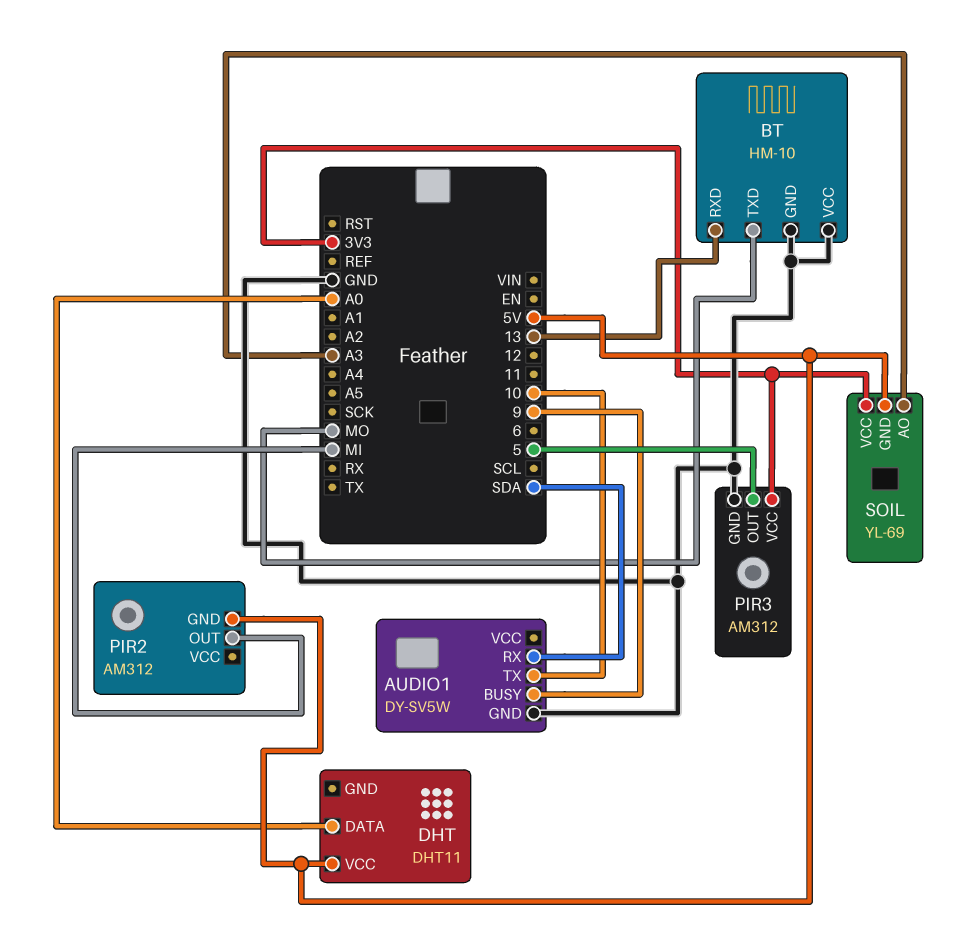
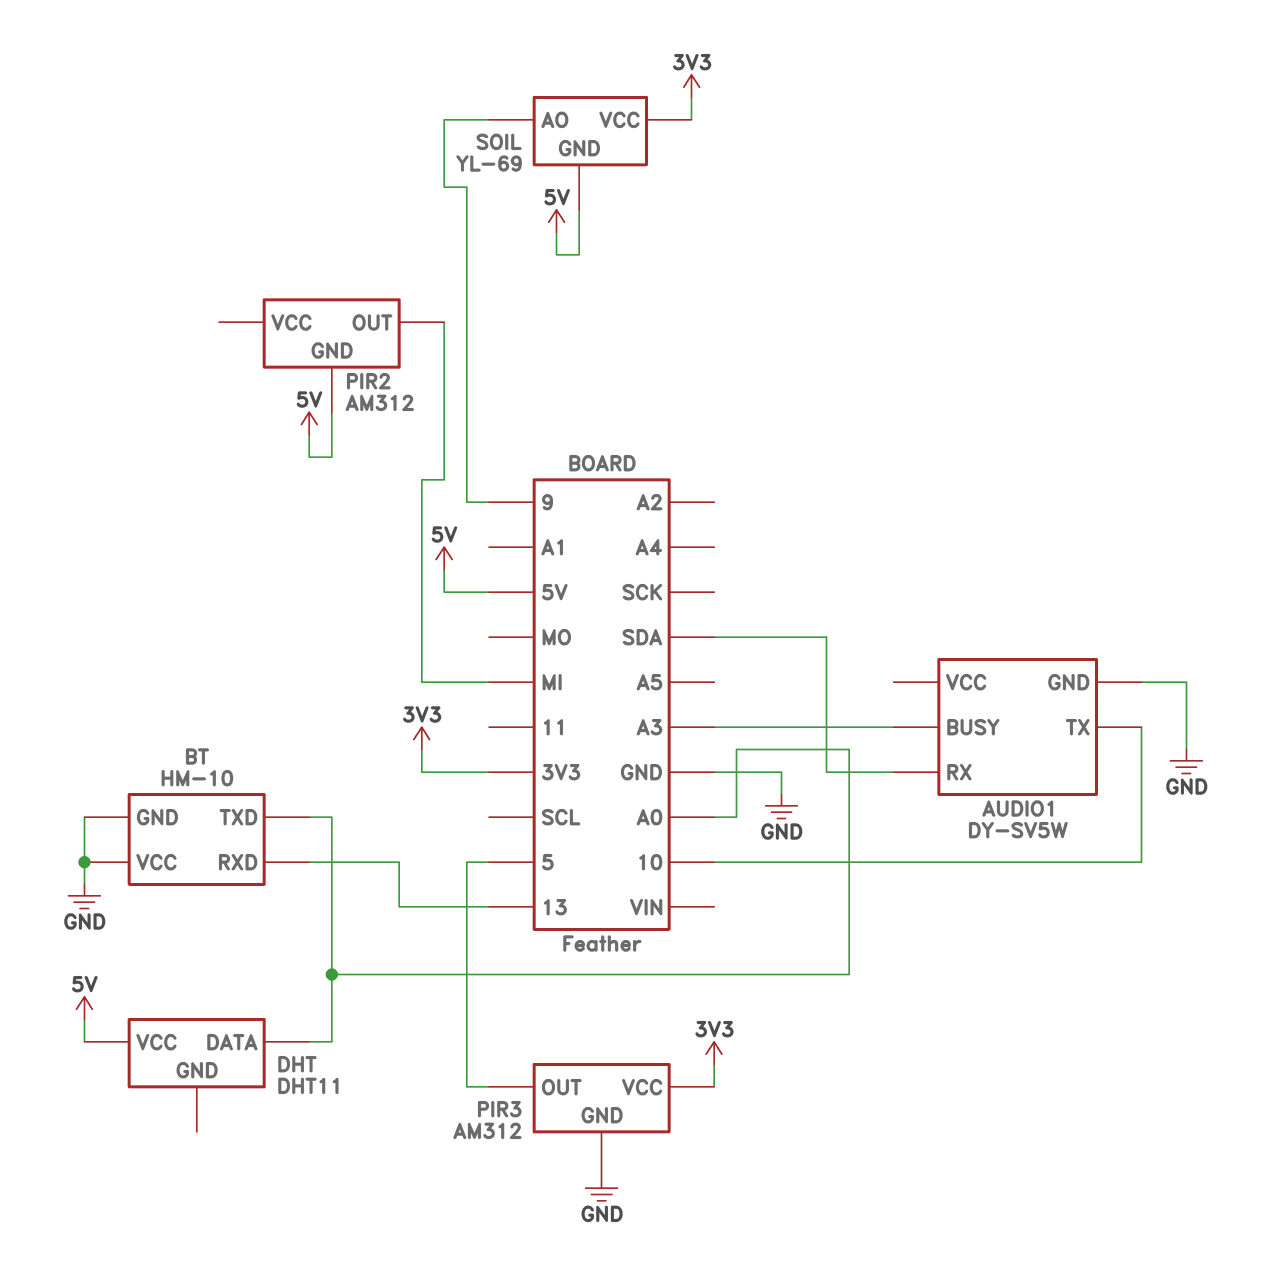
AUDIO1 pin BUSY: 9 -> A3
BT pin TXD: MO -> A0
SOIL pin AO: A3 -> 9

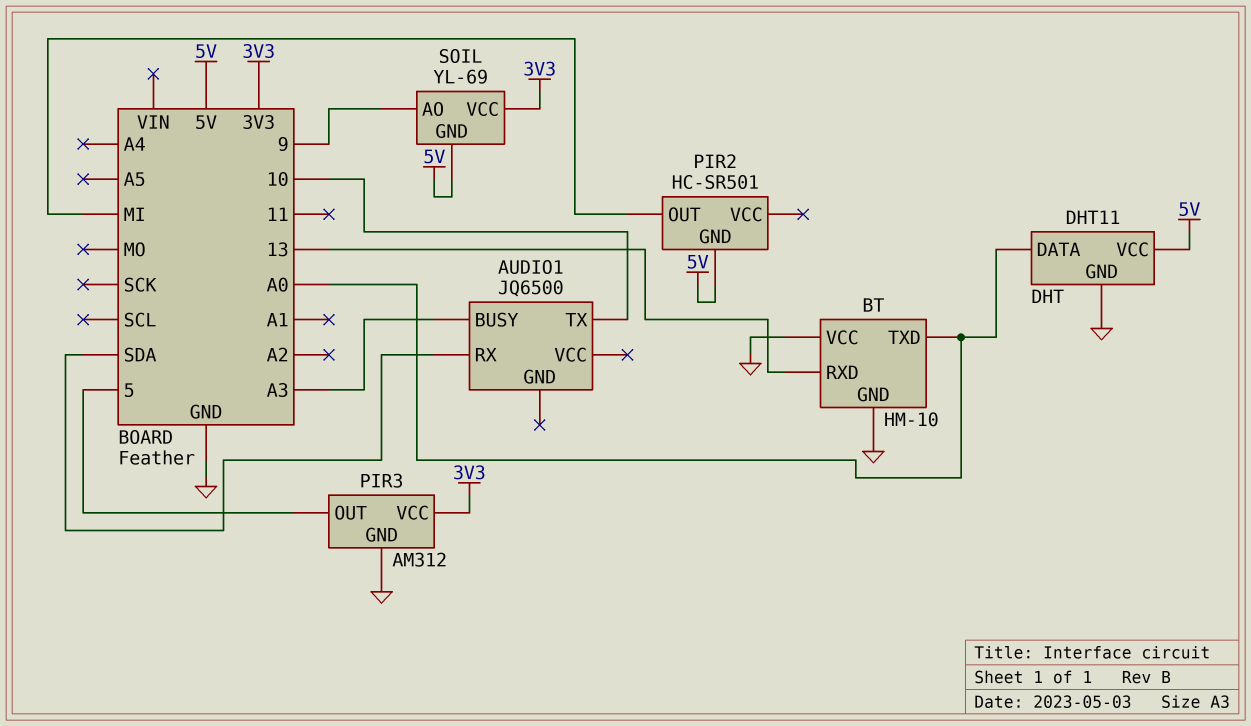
AUDIO1: DY-SV5W -> JQ6500
AUDIO1 pin GND: GND -> none
DHT pin GND: none -> GND
PIR2: AM312 -> HC-SR501

